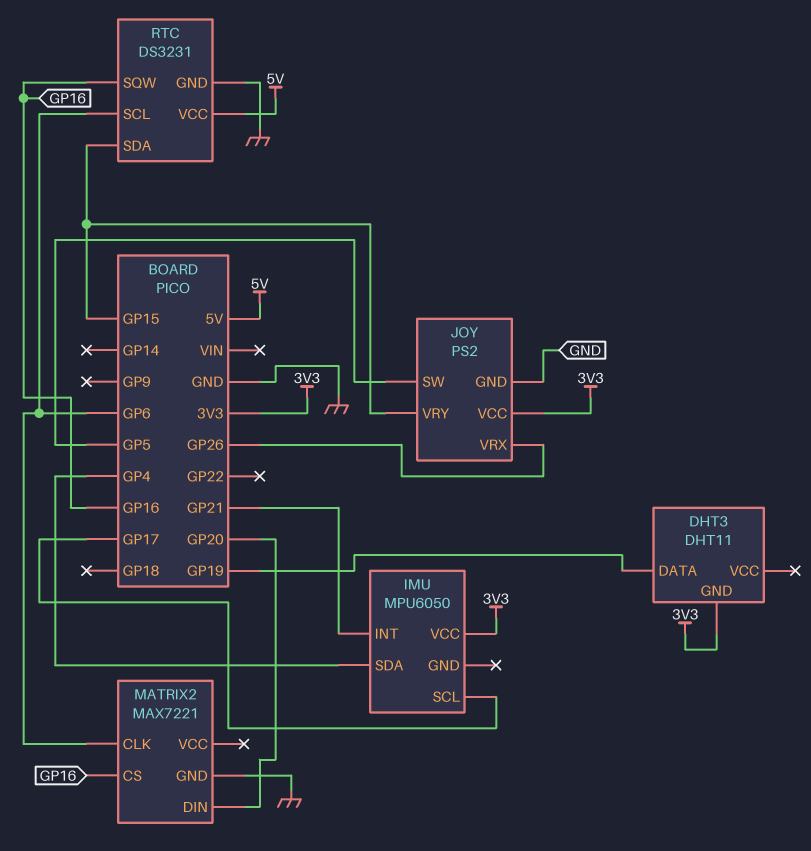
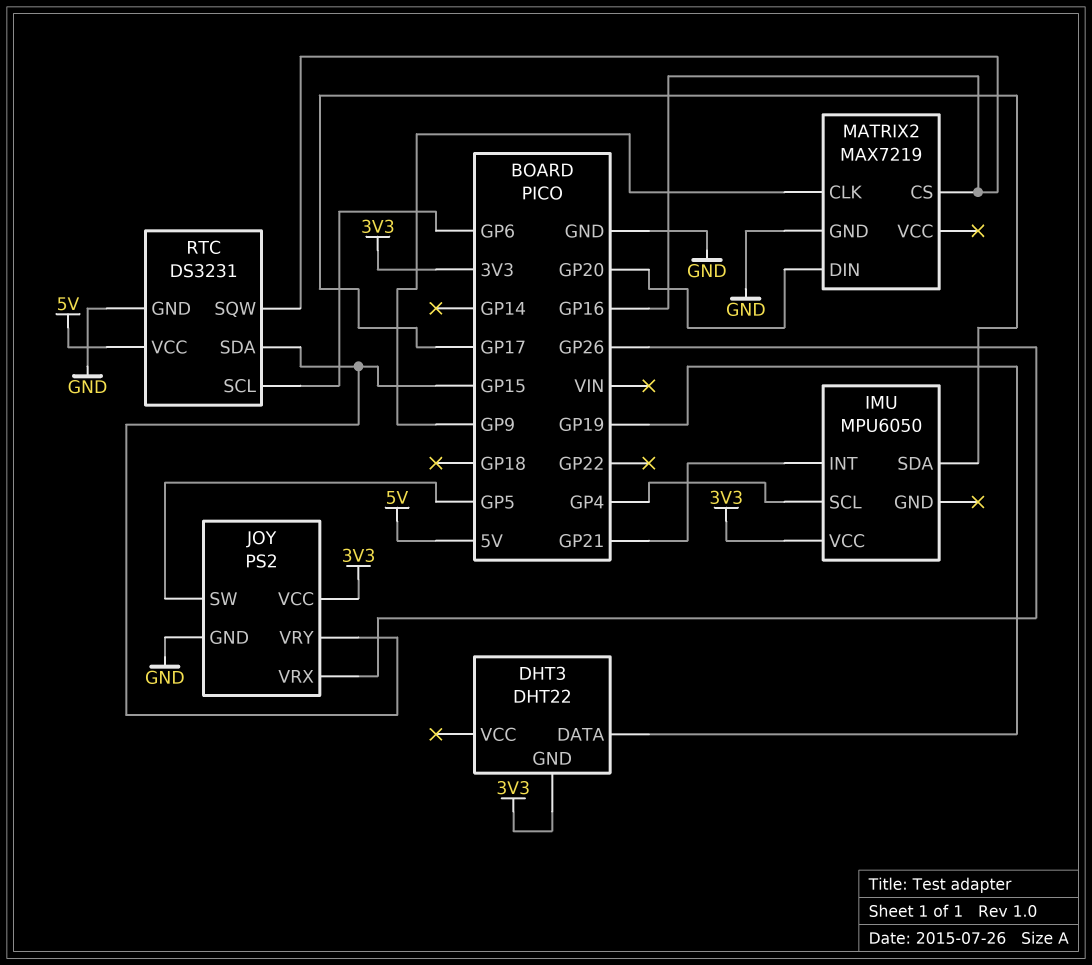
DHT3: DHT11 -> DHT22
IMU pin SCL: GP17 -> GP4
IMU pin SDA: GP4 -> GP17
MATRIX2: MAX7221 -> MAX7219
MATRIX2 pin CLK: GP6 -> GP9

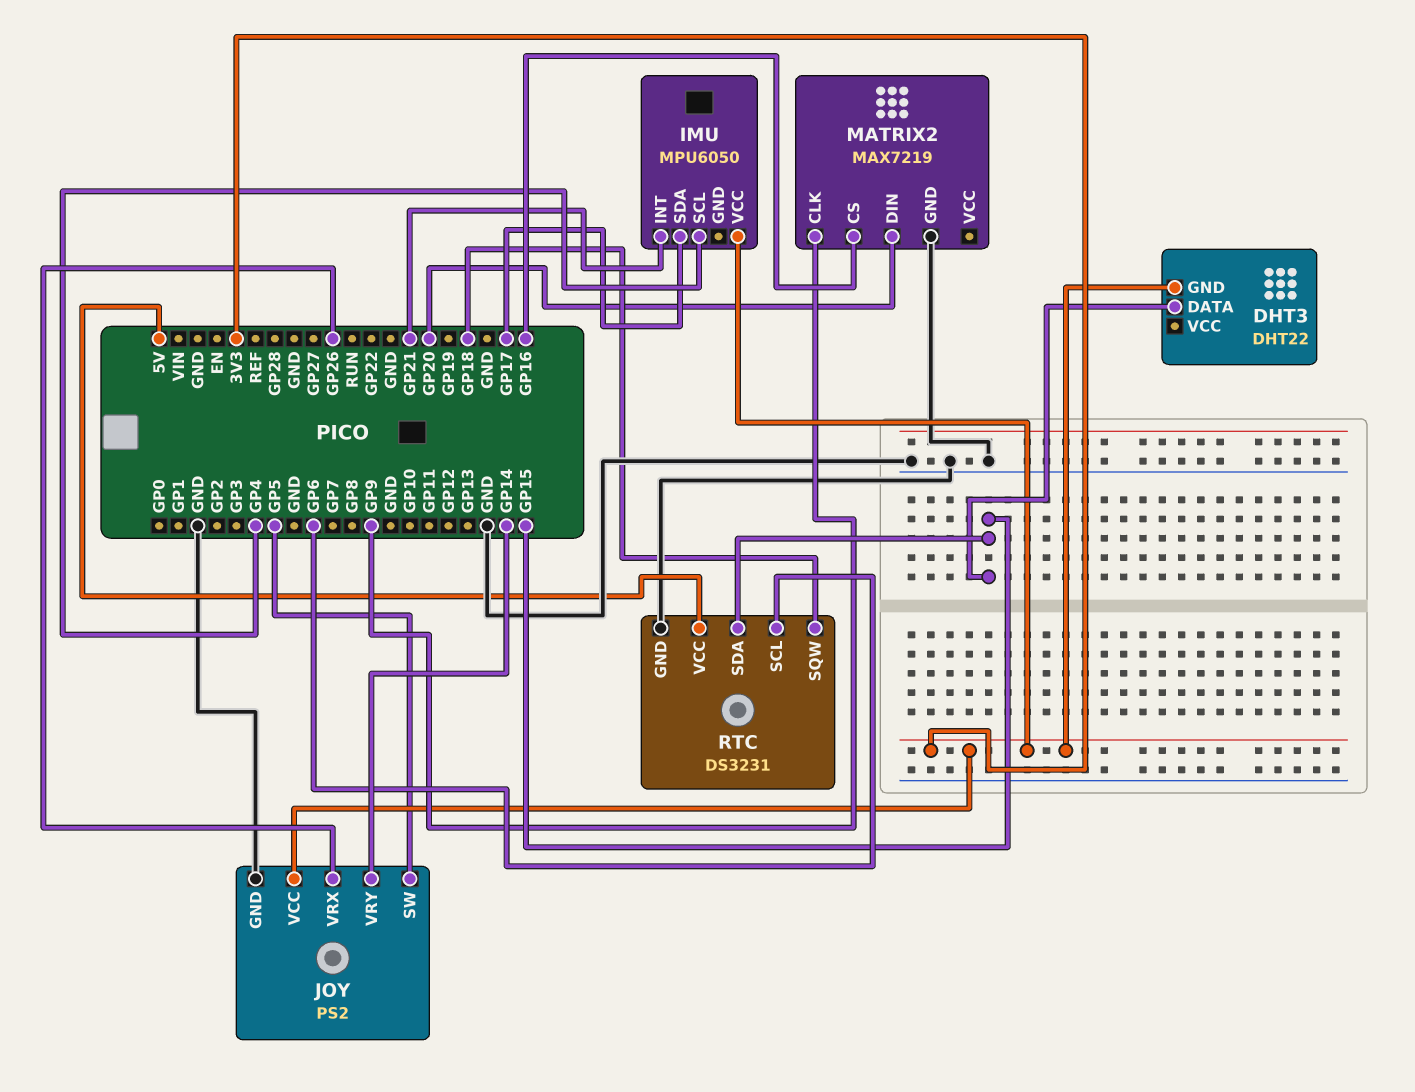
DHT3 pin DATA: GP19 -> GP15
JOY pin VRY: GP15 -> GP14
RTC pin SQW: GP16 -> GP18

